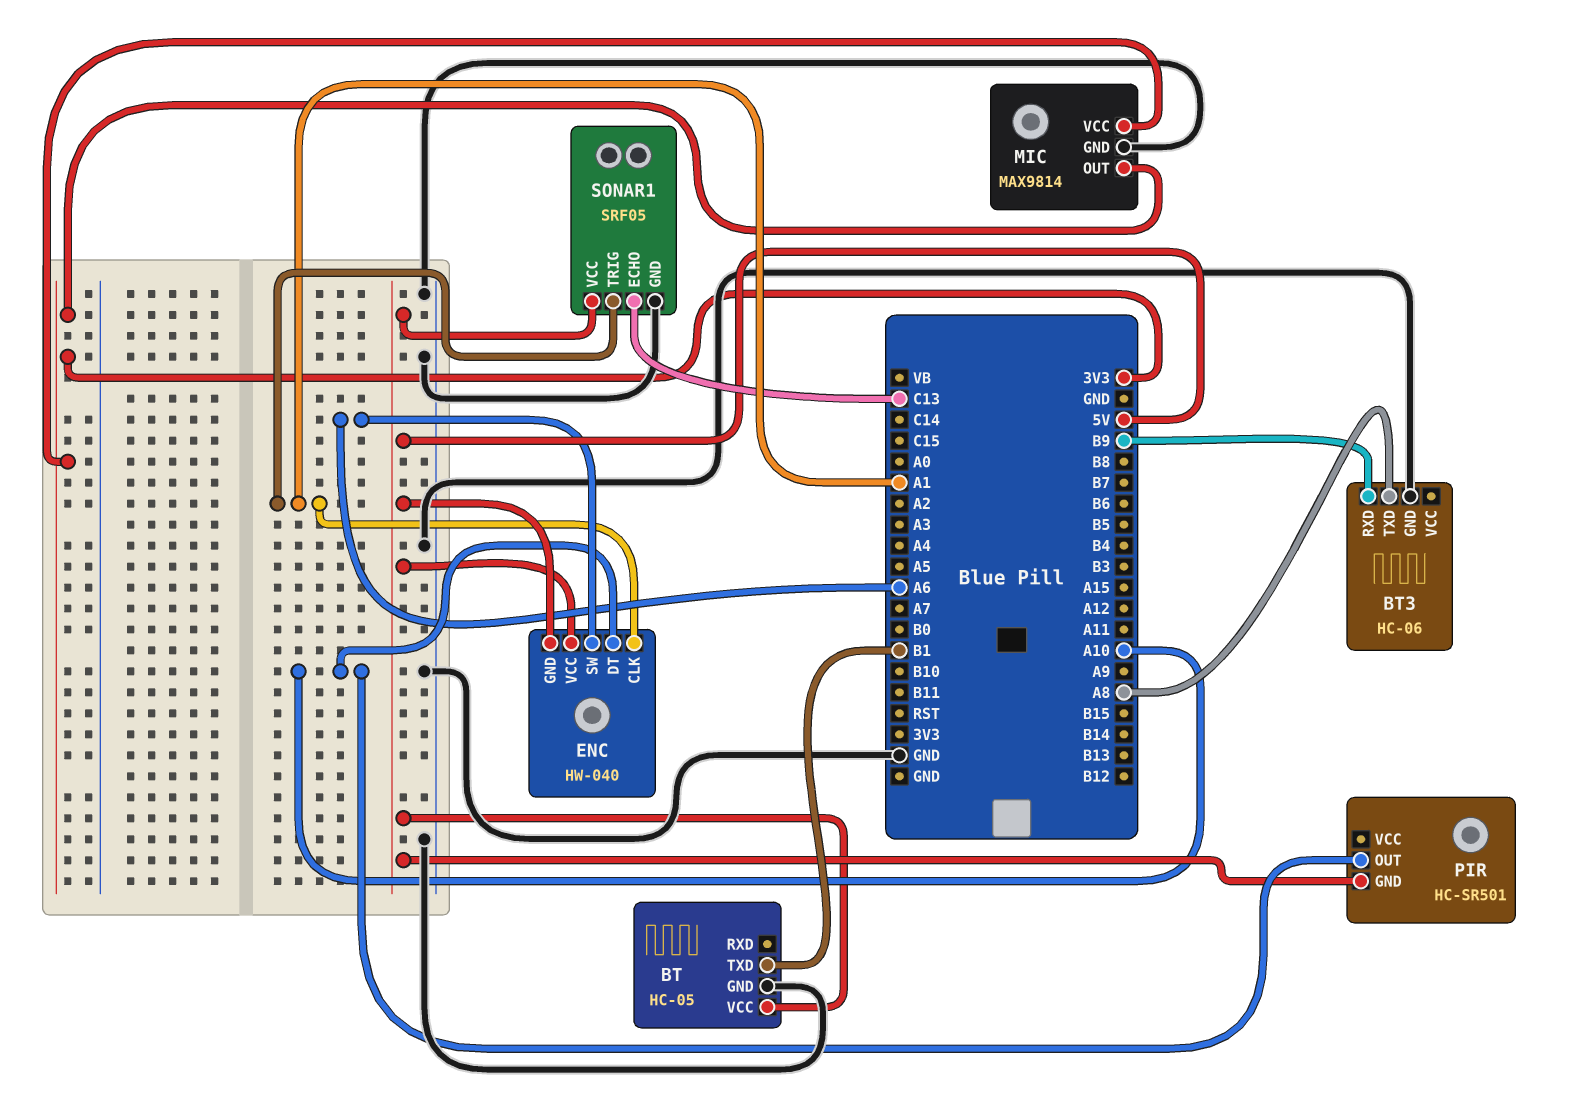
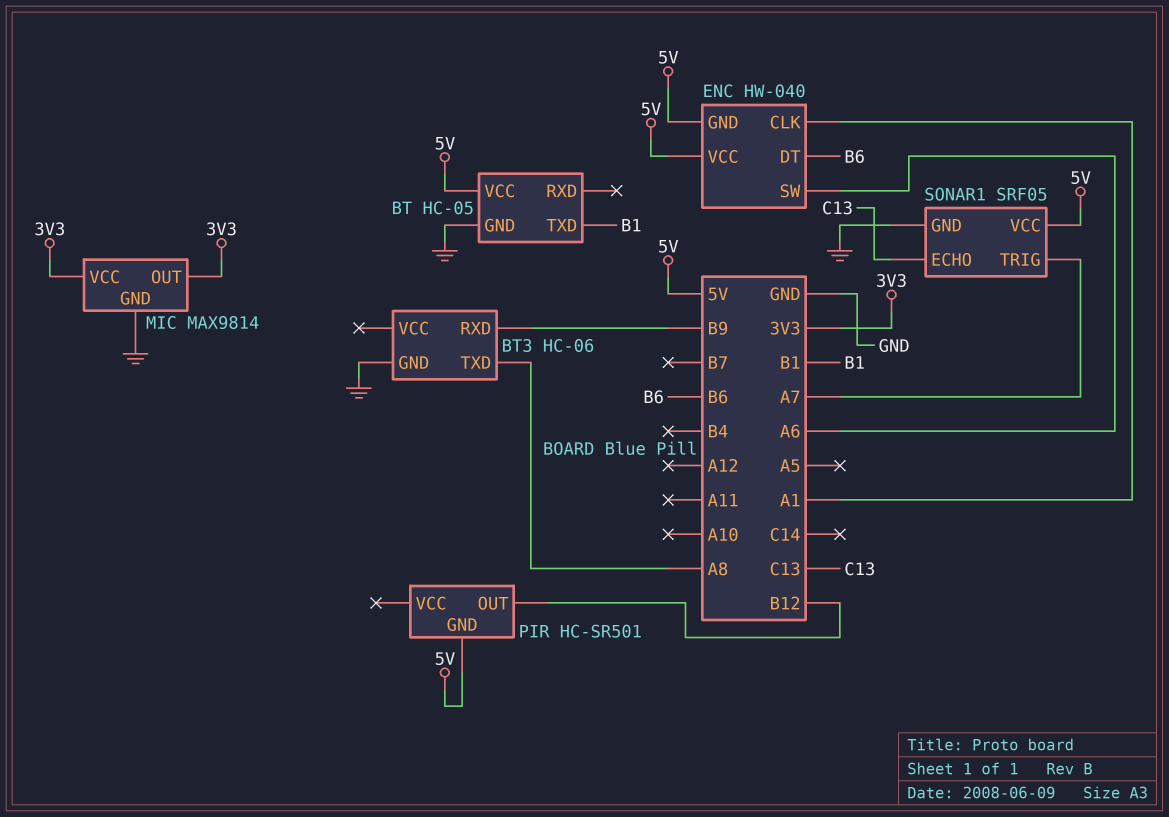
ENC pin DT: A10 -> B6
PIR pin OUT: A10 -> B12
SONAR1 pin TRIG: A1 -> A7

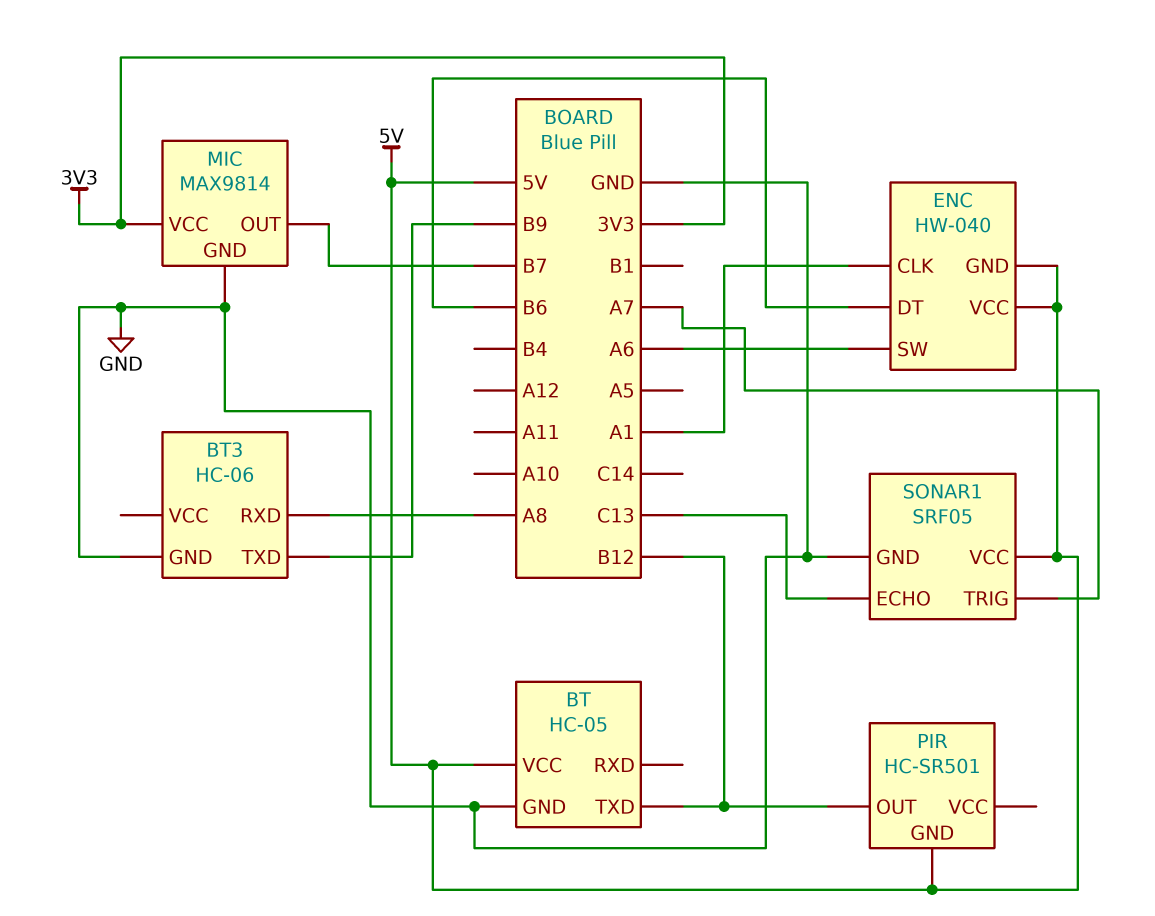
BT pin TXD: B1 -> B12
BT3 pin RXD: B9 -> A8
BT3 pin TXD: A8 -> B9
MIC pin OUT: 3V3 -> B7

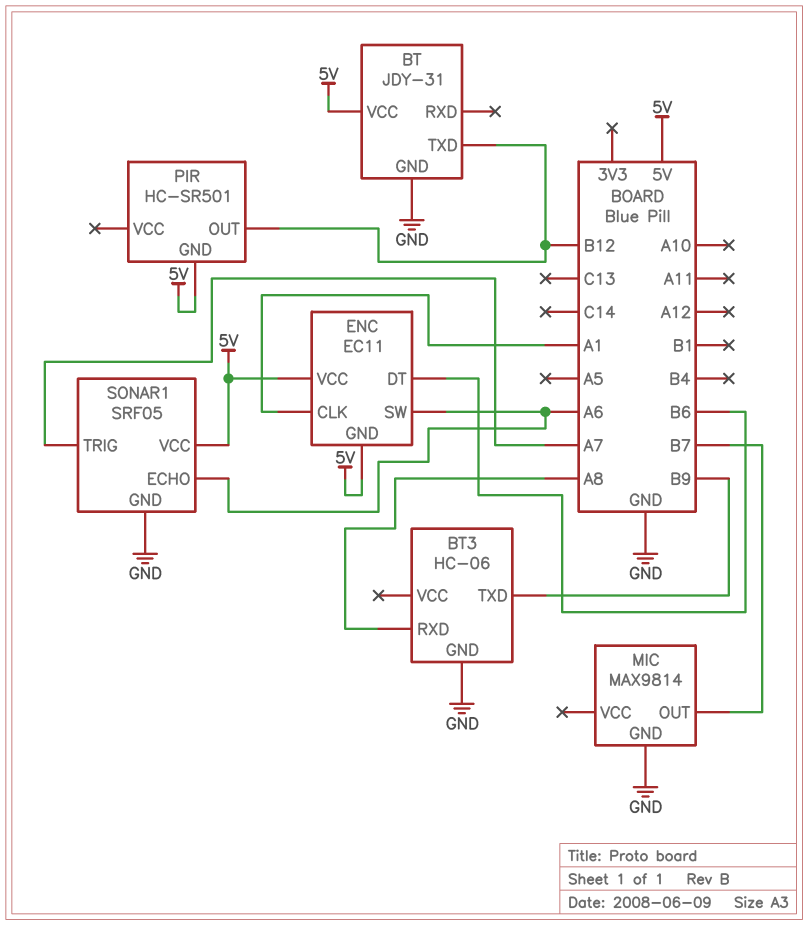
BT: HC-05 -> JDY-31
ENC: HW-040 -> EC11
MIC pin VCC: 3V3 -> none
SONAR1 pin ECHO: C13 -> A6

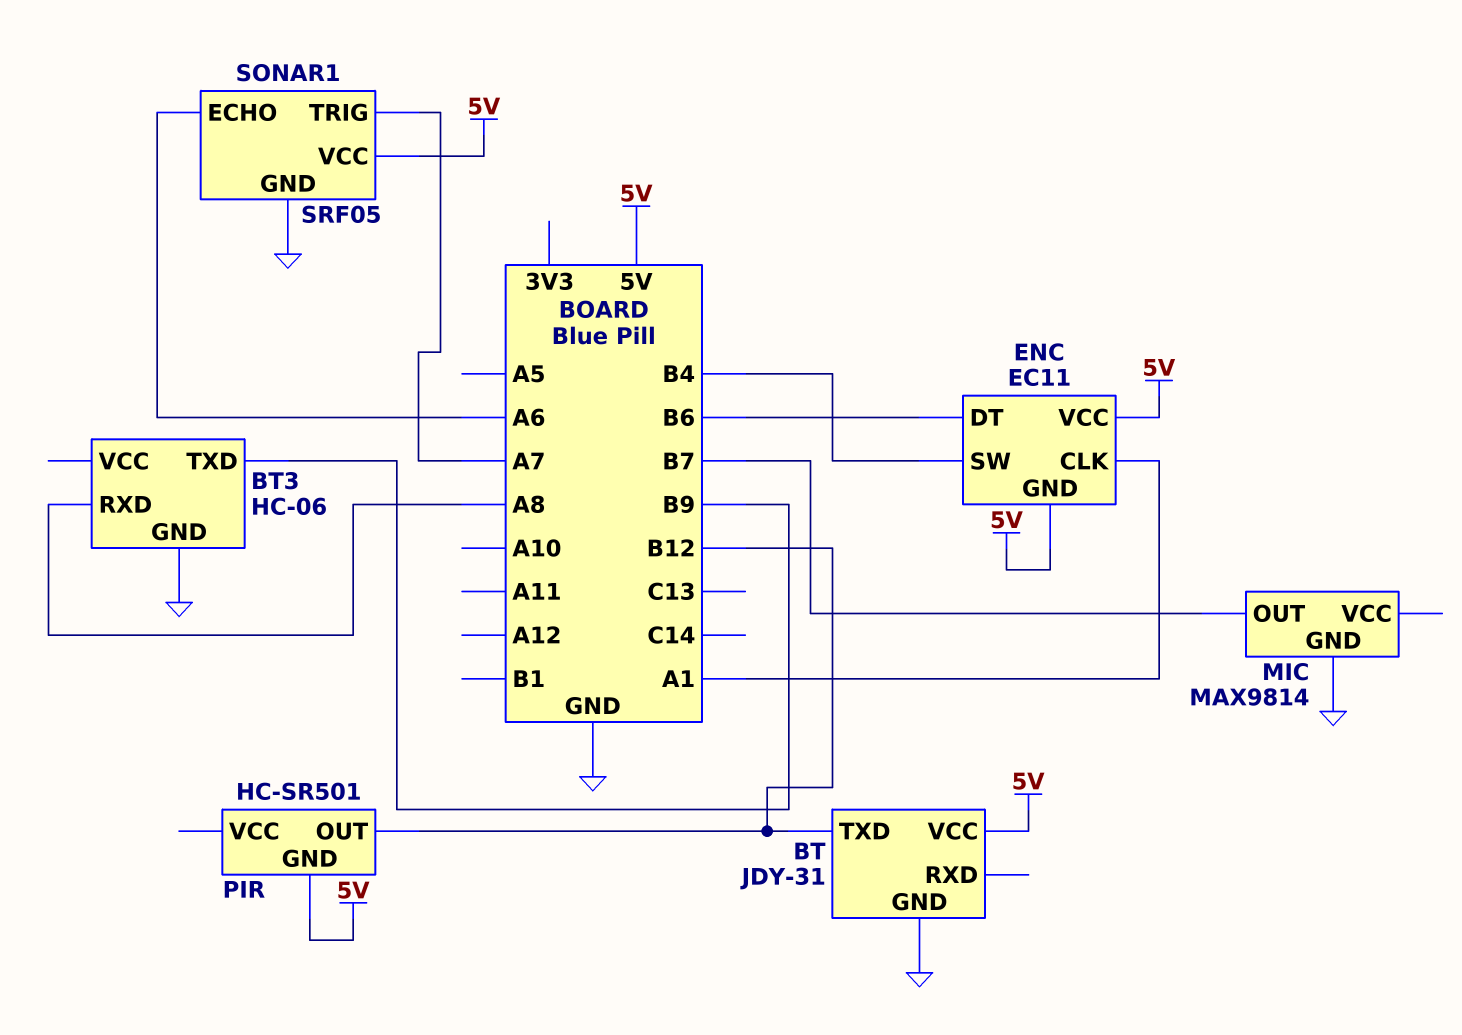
ENC pin SW: A6 -> B4

